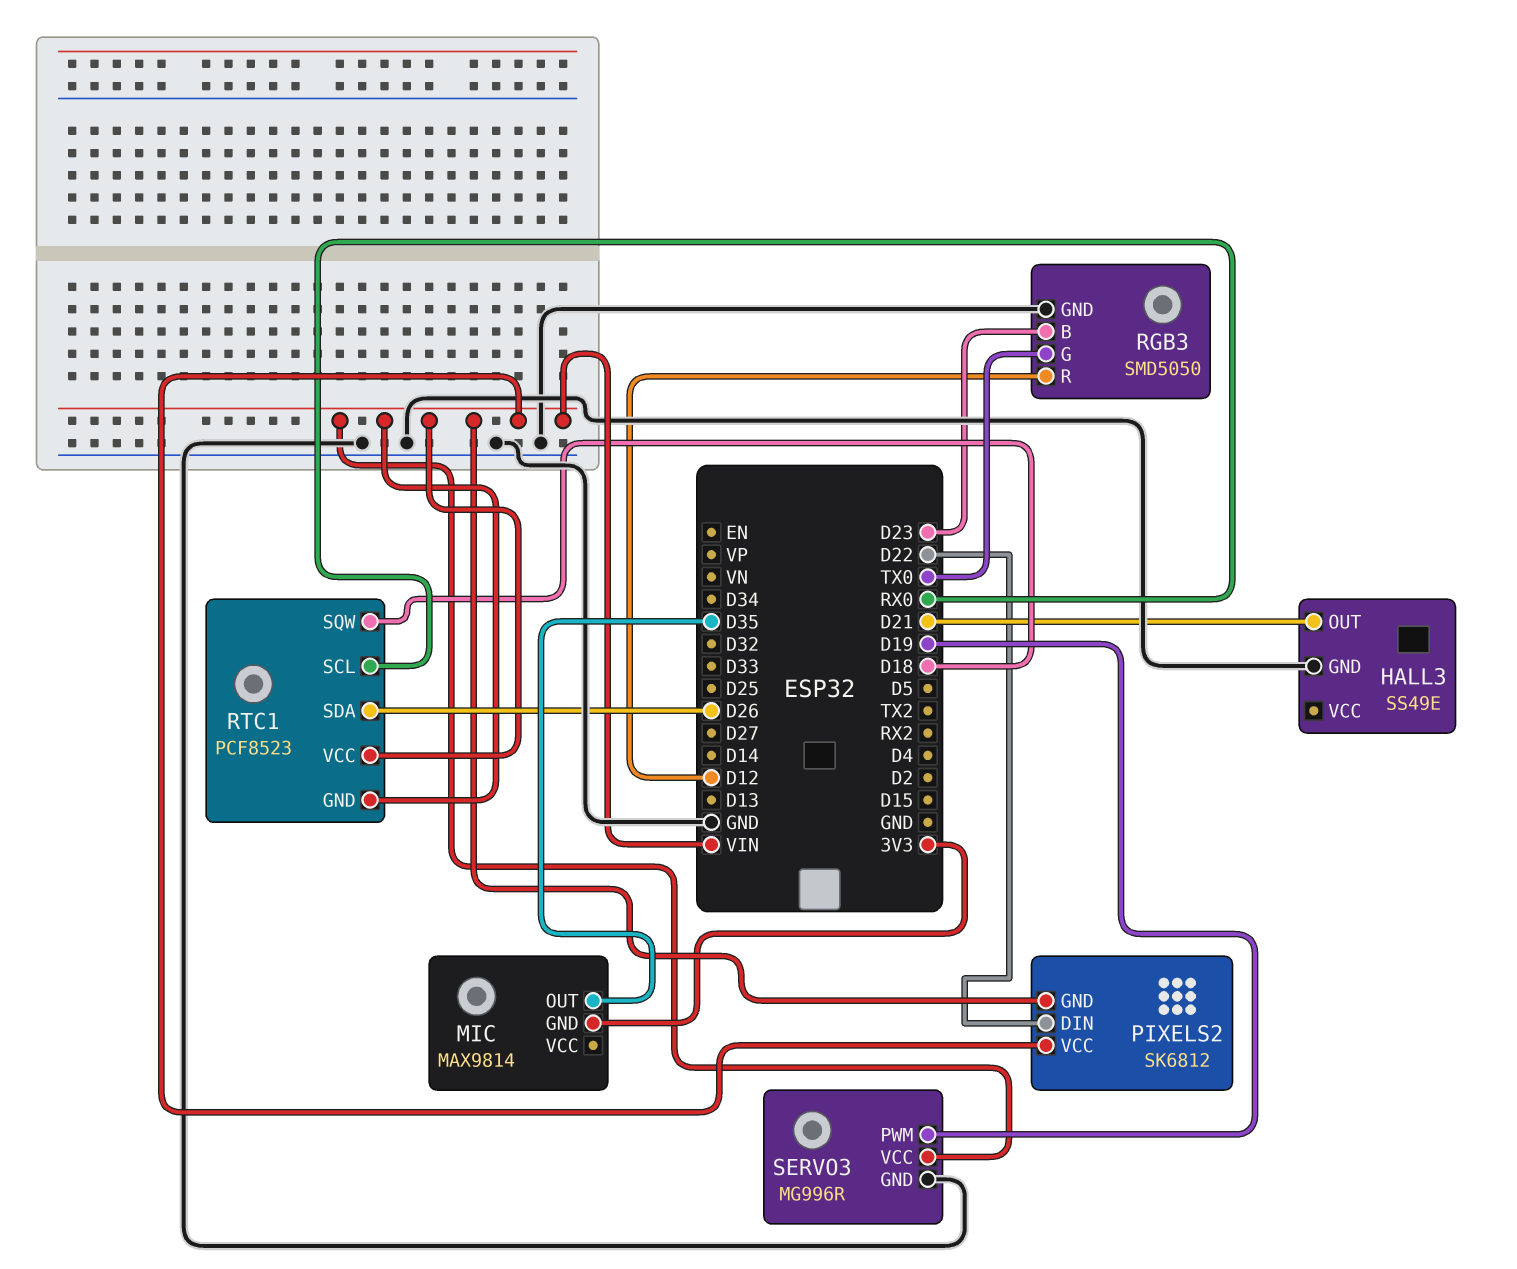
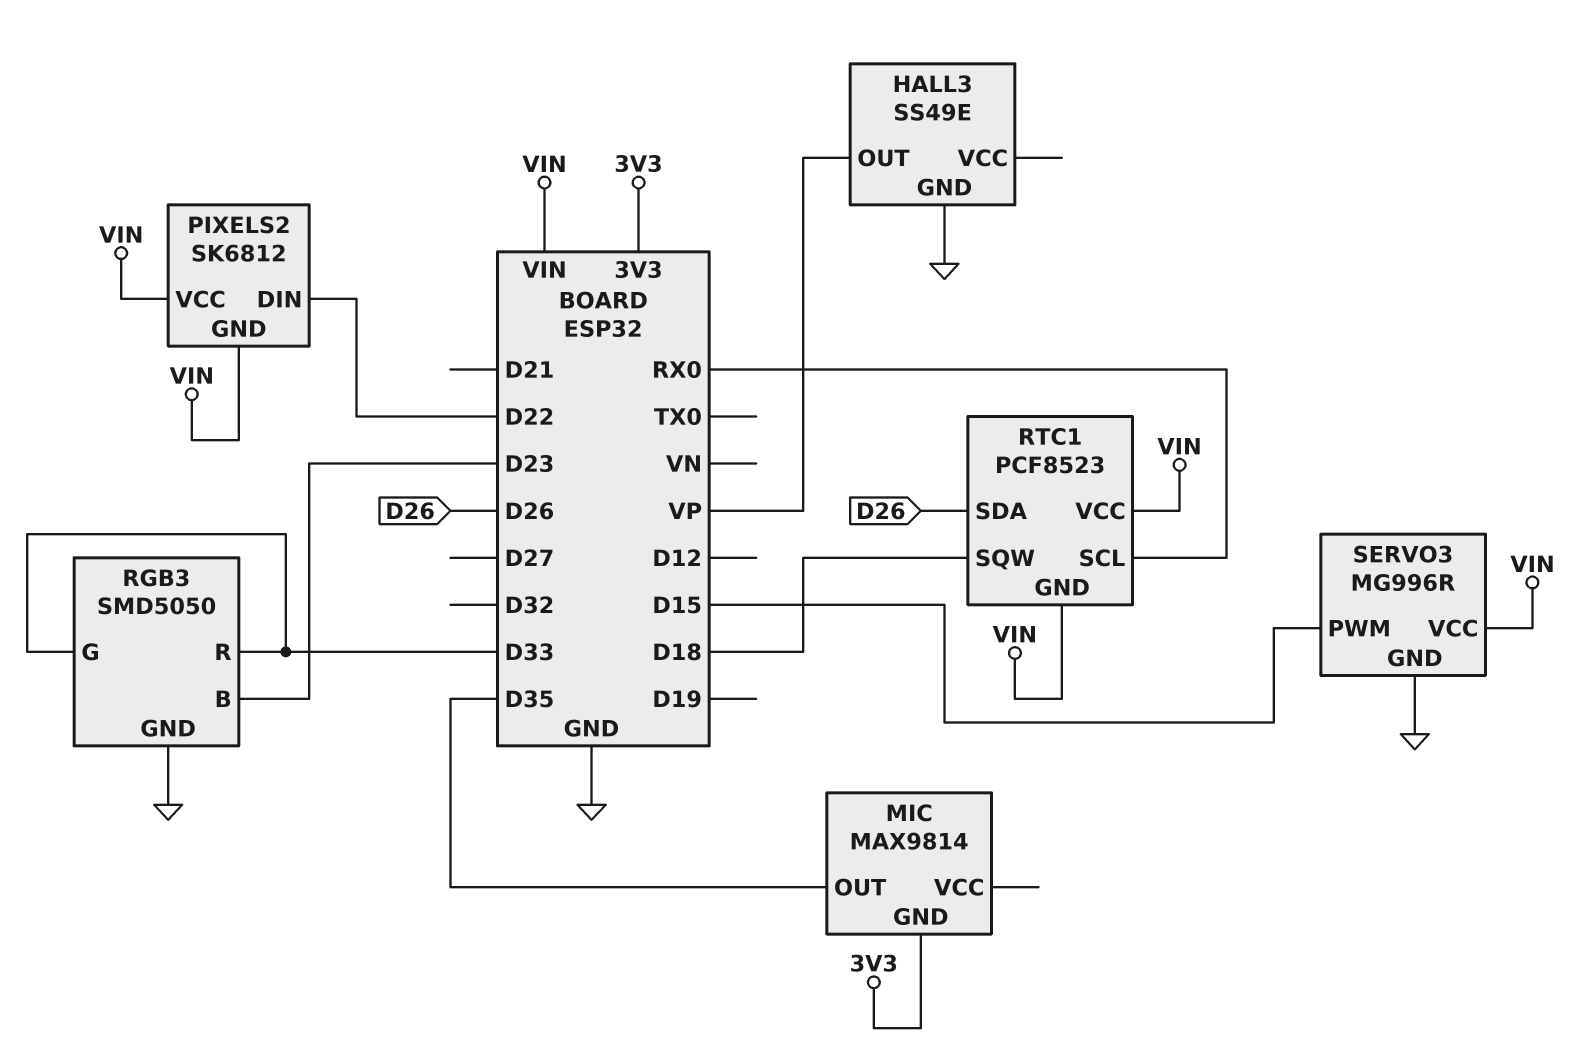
HALL3 pin OUT: D21 -> VP
RGB3 pin G: TX0 -> D33
RGB3 pin R: D12 -> D33
SERVO3 pin PWM: D19 -> D15

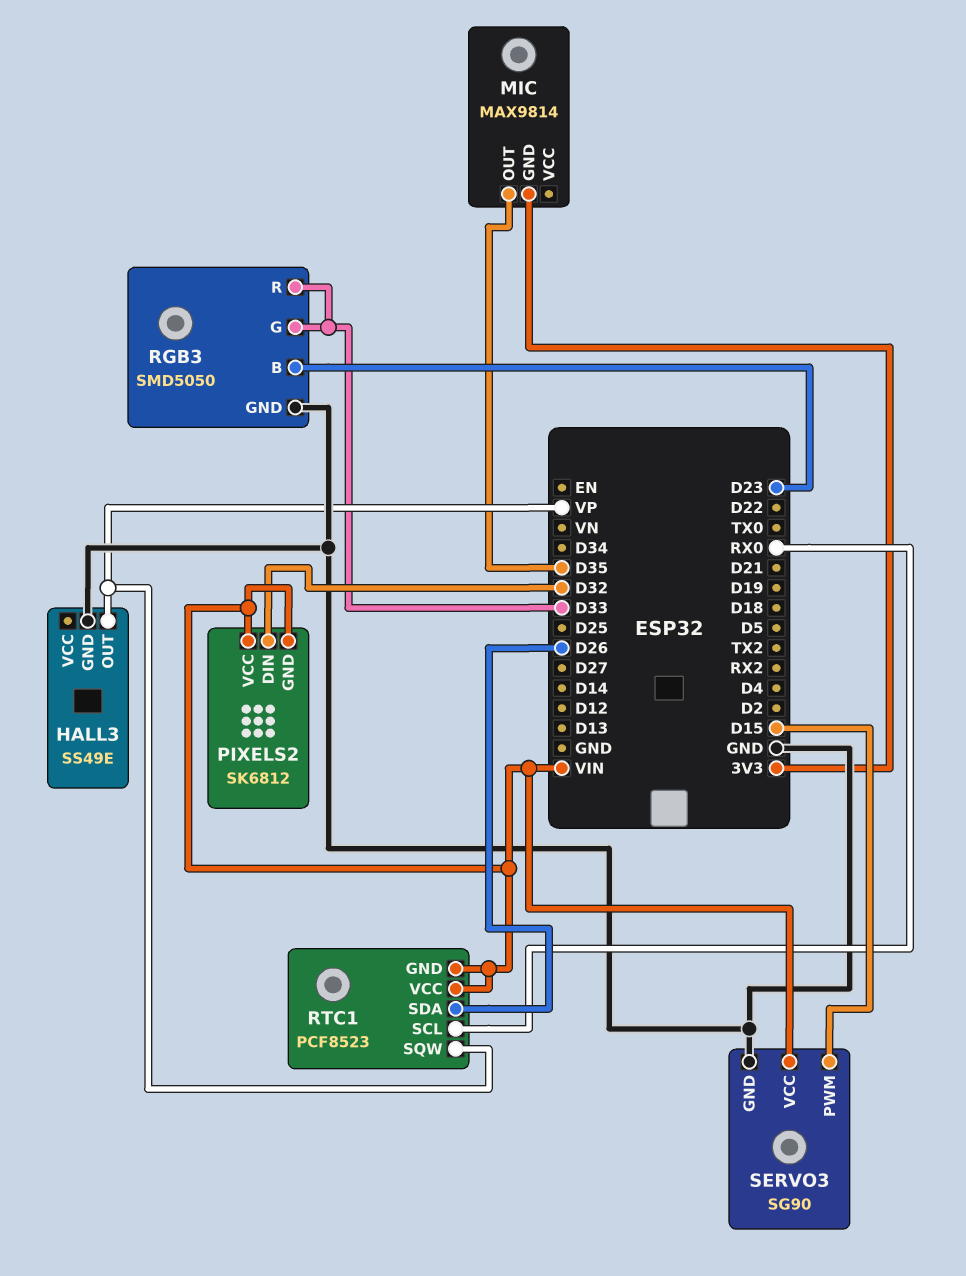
PIXELS2 pin DIN: D22 -> D32
RTC1 pin SQW: D18 -> VP
SERVO3: MG996R -> SG90

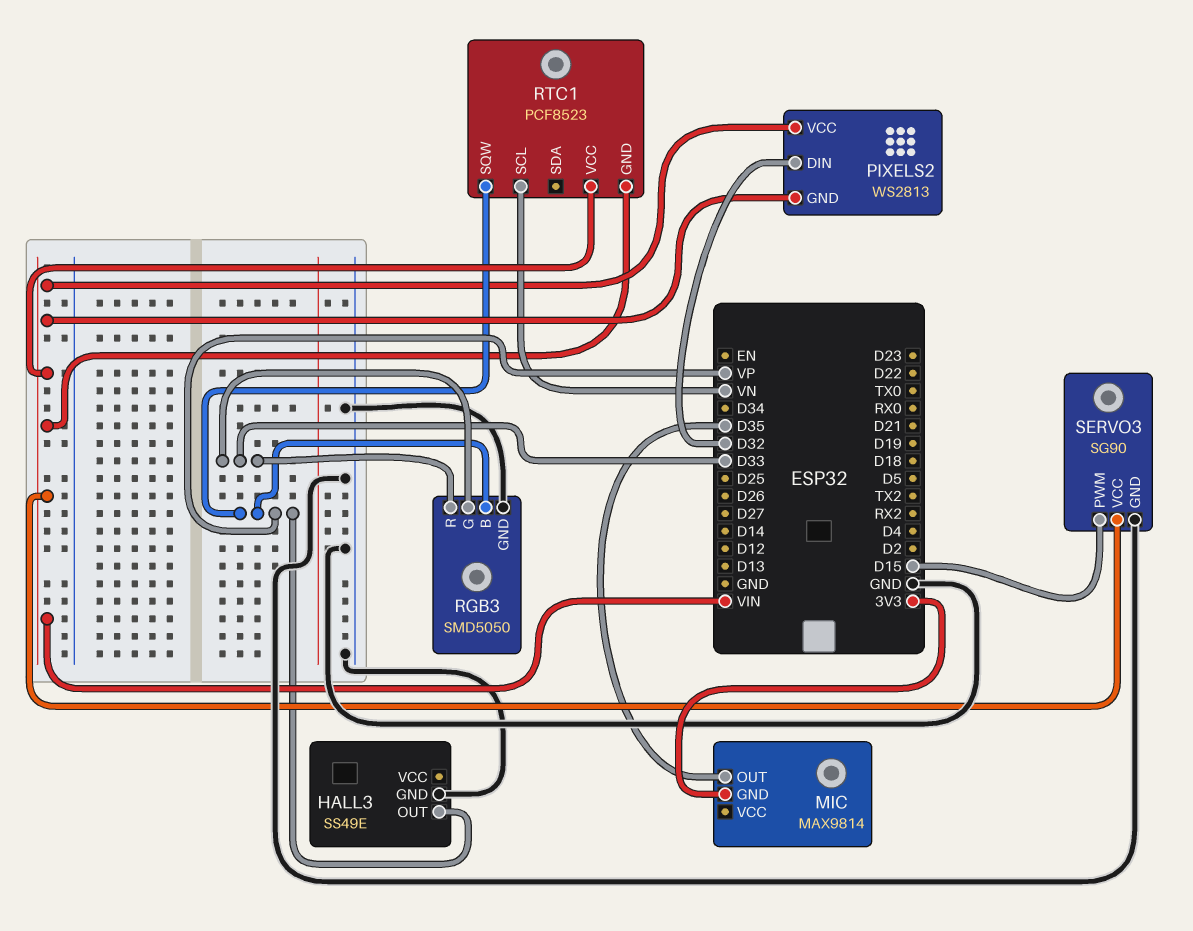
PIXELS2: SK6812 -> WS2813
RGB3 pin B: D23 -> VP
RTC1 pin SCL: RX0 -> VN
RTC1 pin SDA: D26 -> none

